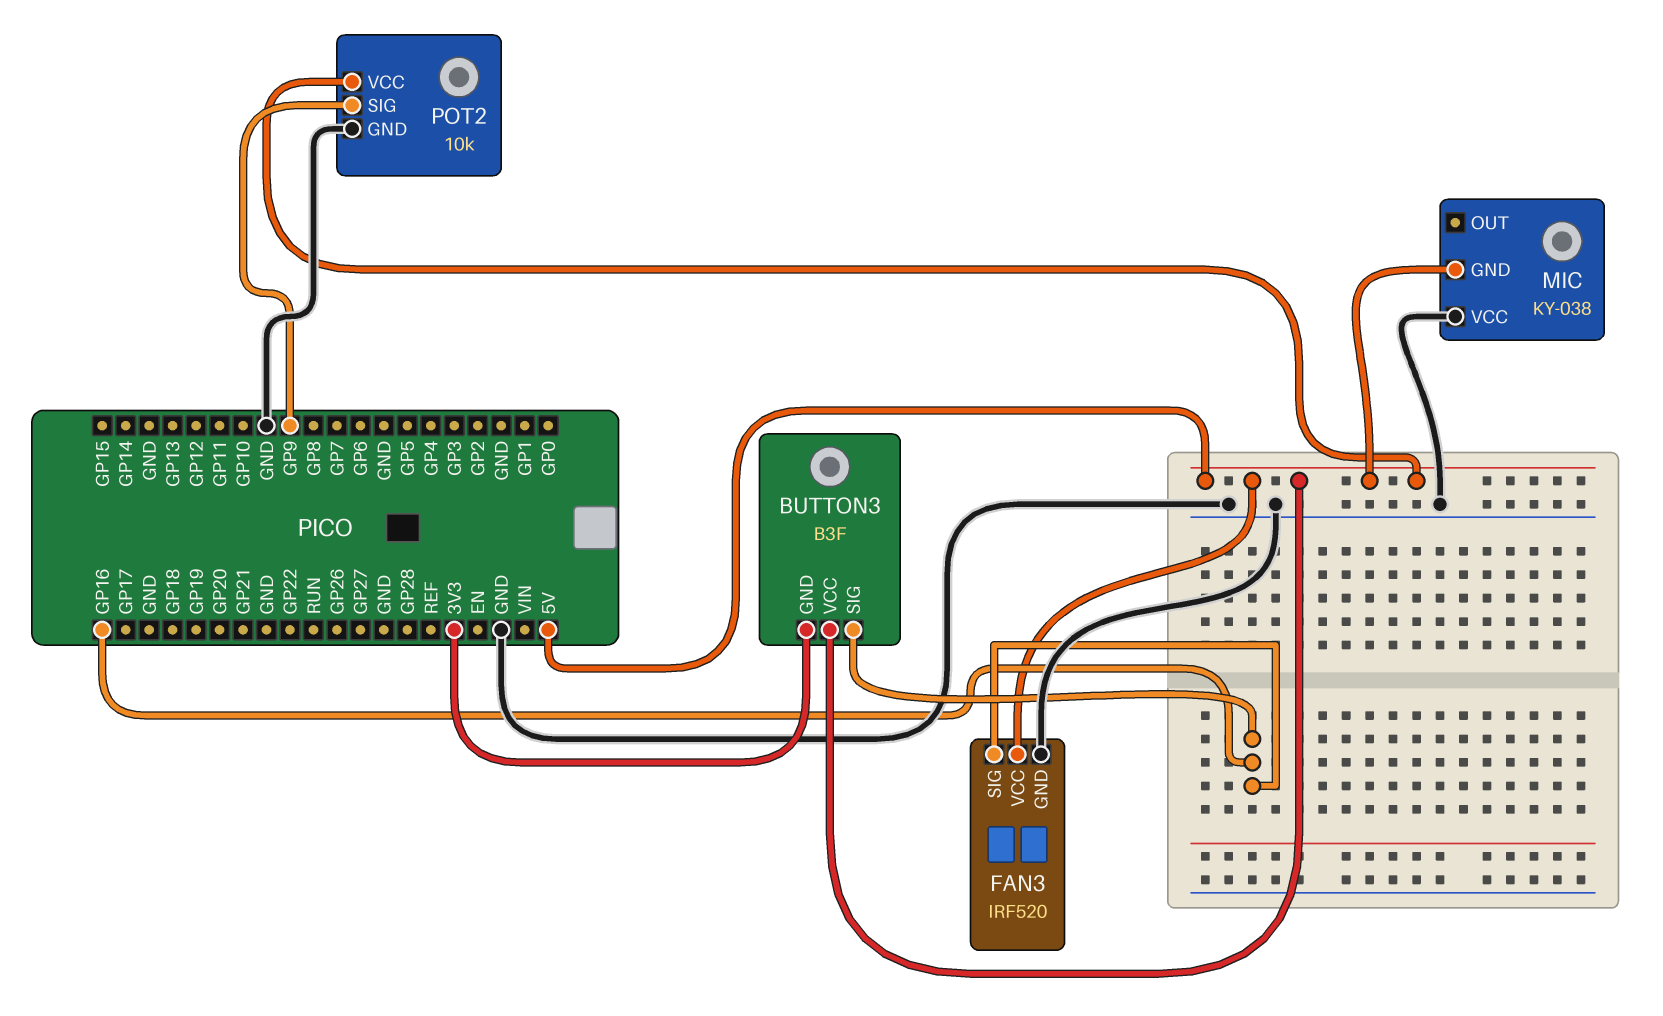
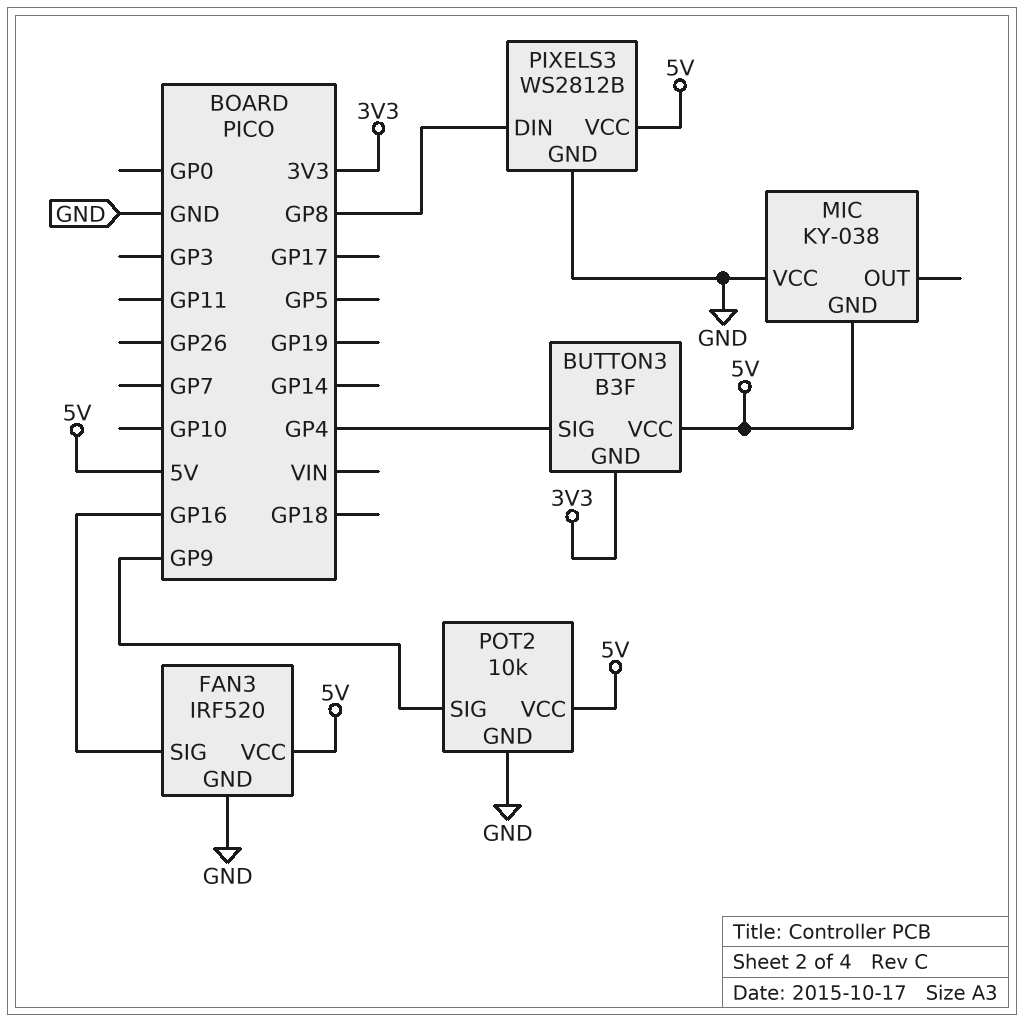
BUTTON3 pin SIG: GP16 -> GP4
PIXELS3: none -> WS2812B
PIXELS3 pin DIN: none -> GP8
PIXELS3 pin GND: none -> GND
PIXELS3 pin VCC: none -> 5V

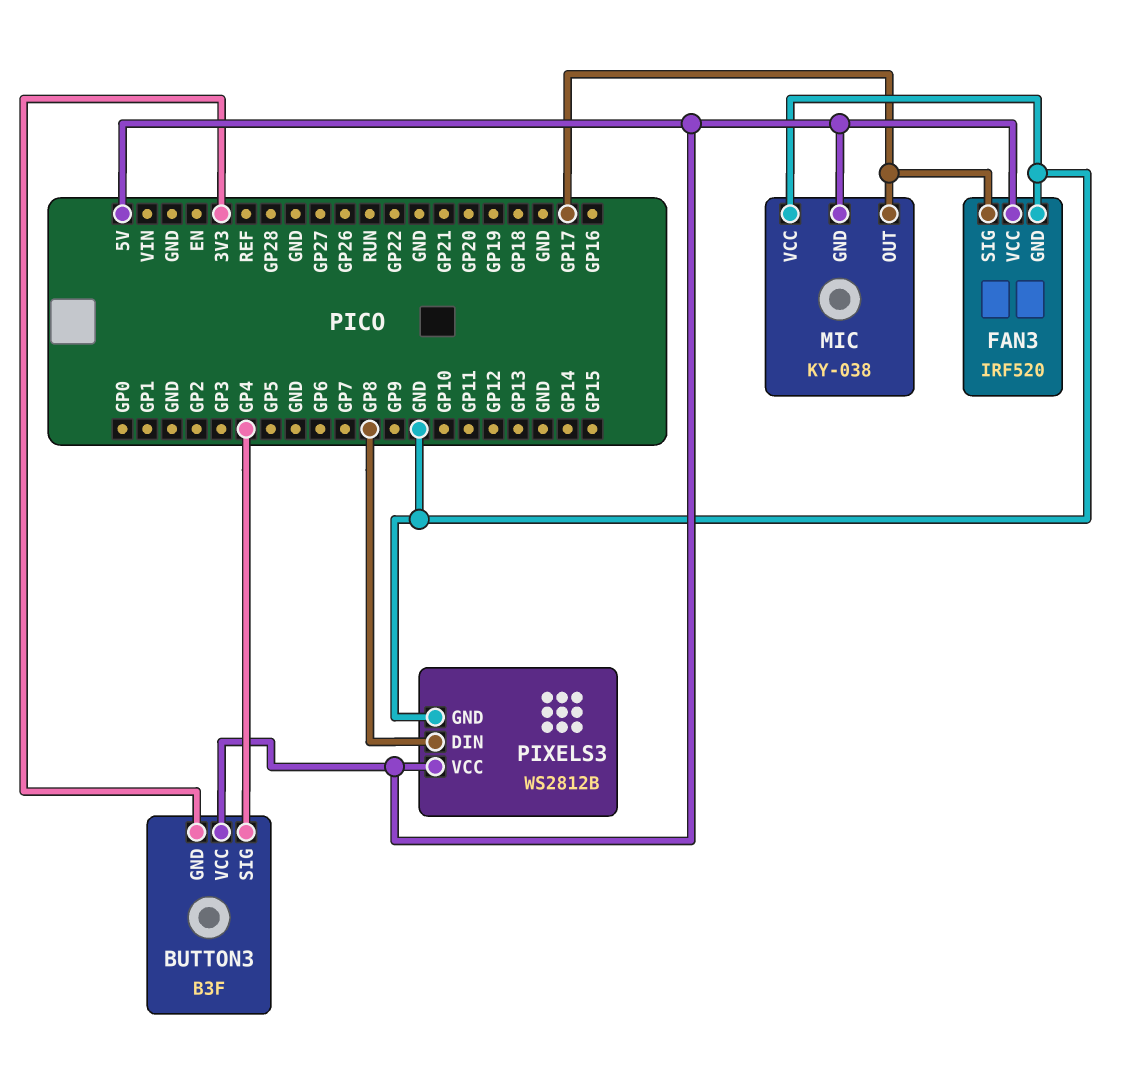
FAN3 pin SIG: GP16 -> GP17
MIC pin OUT: none -> GP17
POT2: 10k -> none
POT2 pin GND: GND -> none
POT2 pin SIG: GP9 -> none
POT2 pin VCC: 5V -> none

